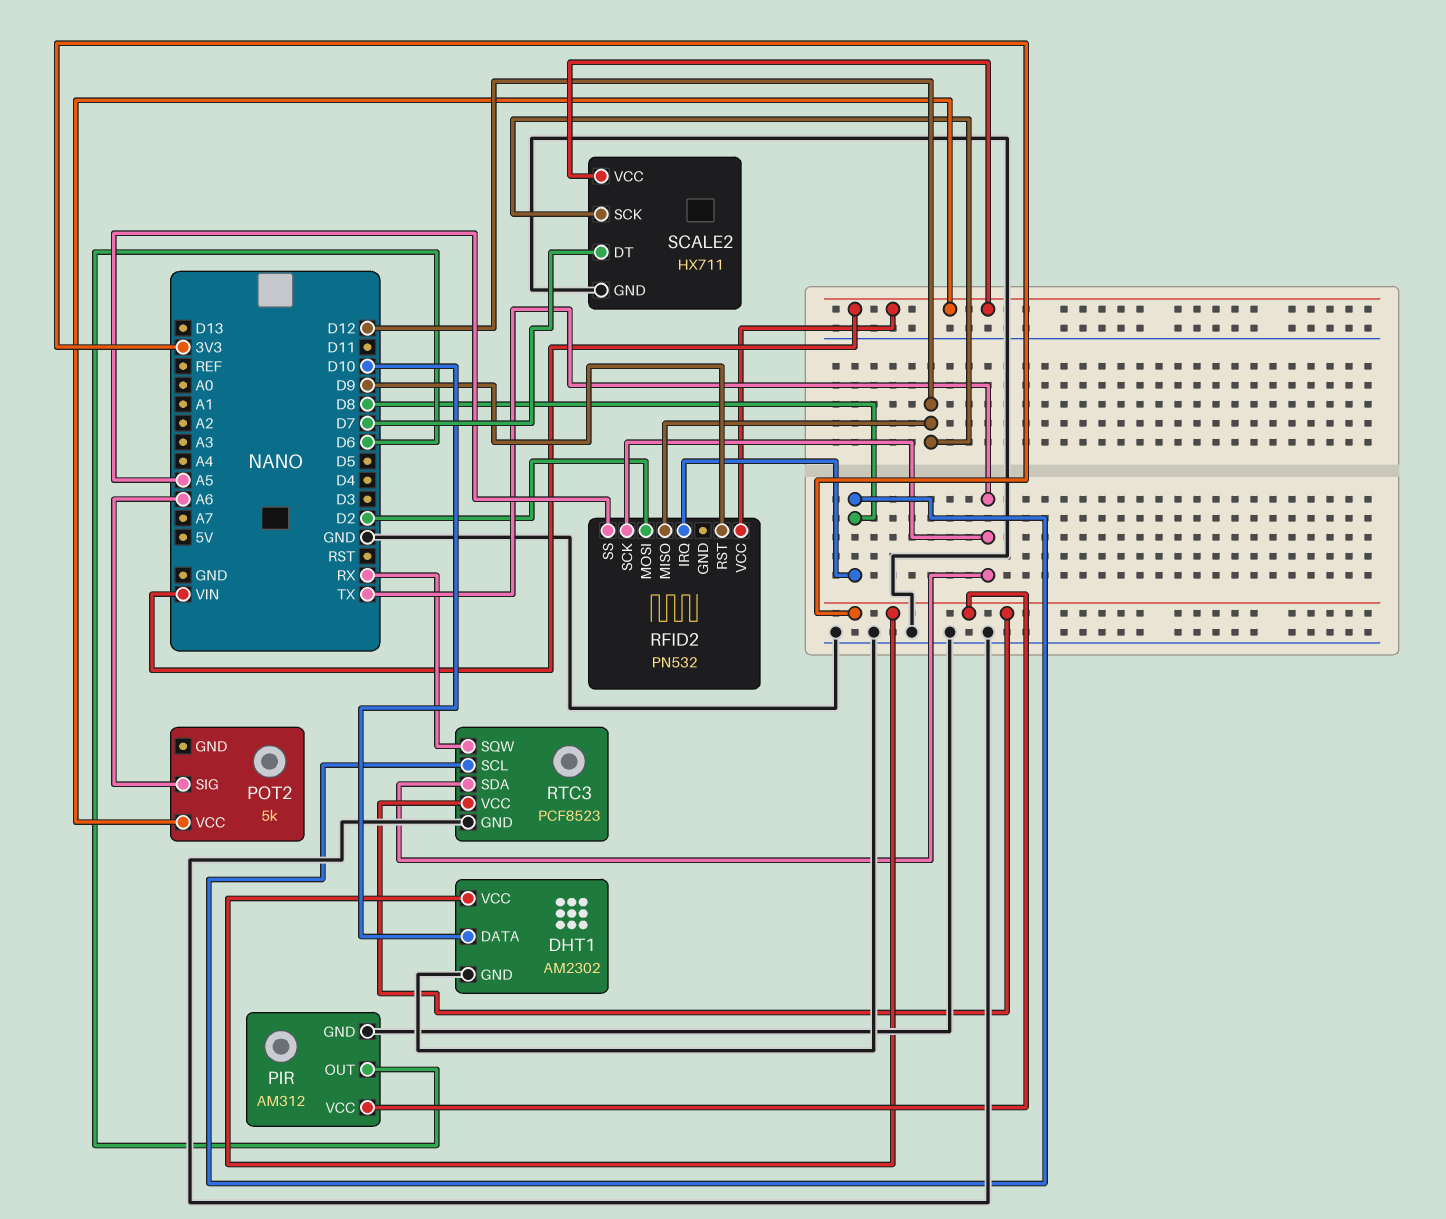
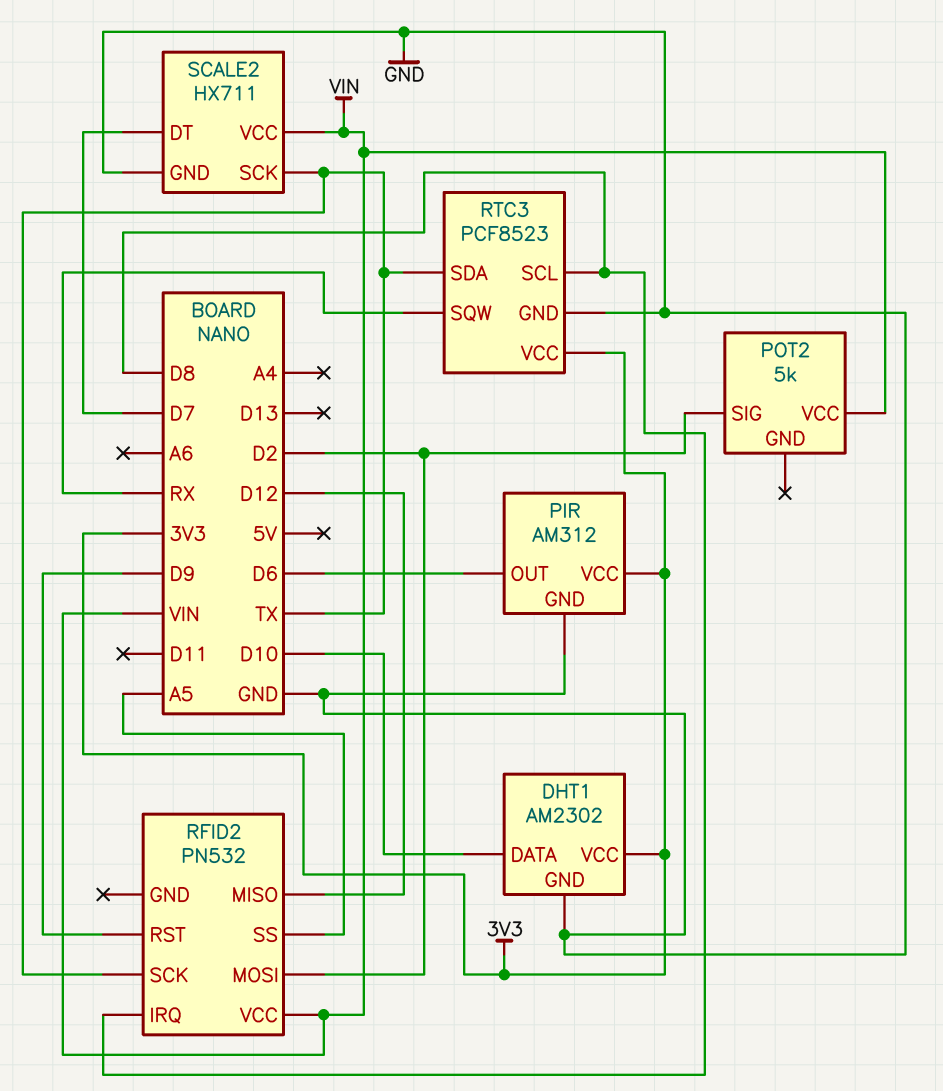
POT2 pin SIG: A6 -> D2
SCALE2 pin SCK: D12 -> TX

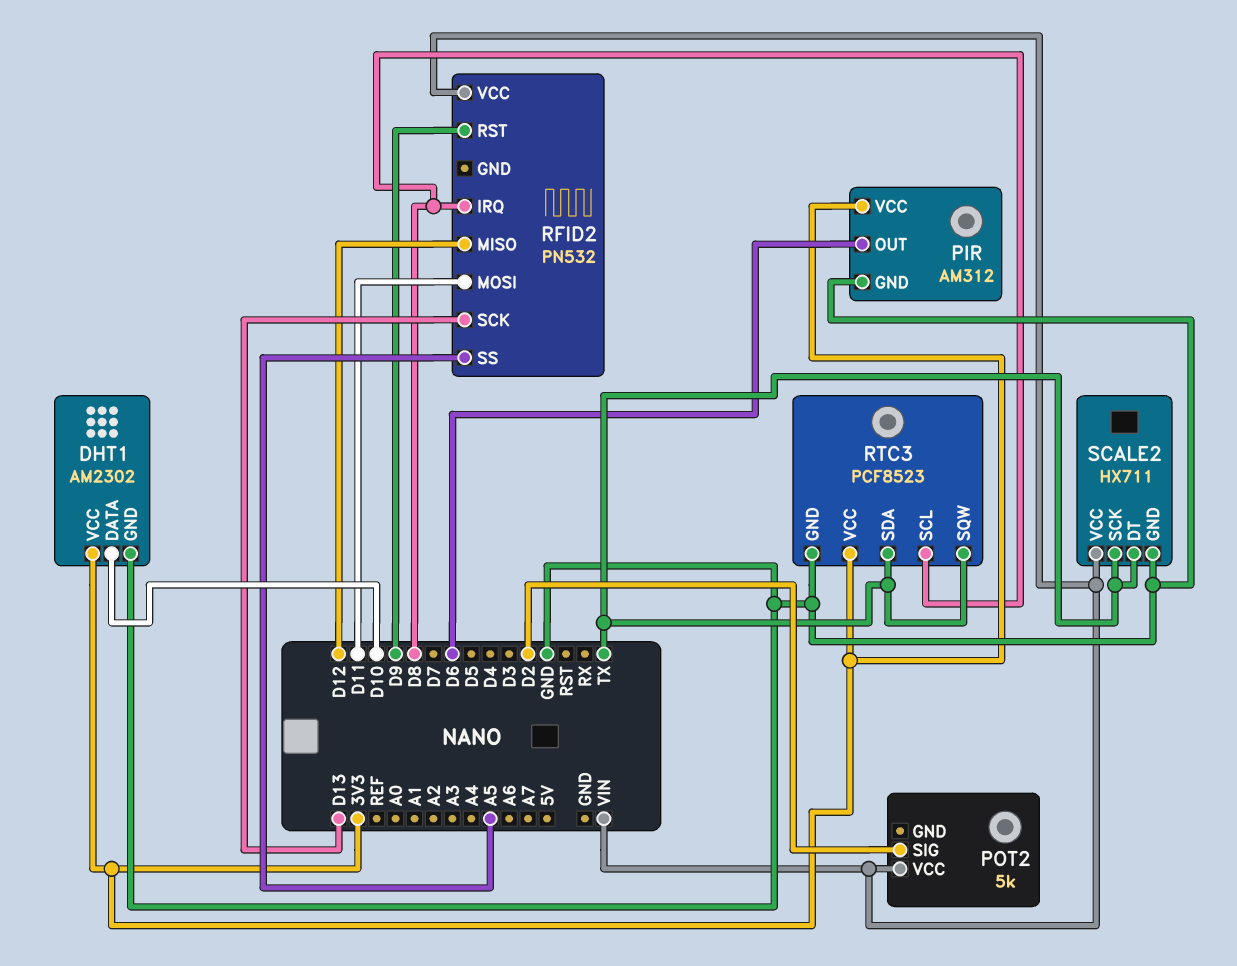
RFID2 pin MOSI: D2 -> D11
RFID2 pin SCK: TX -> D13
RTC3 pin SQW: RX -> TX
SCALE2 pin DT: D7 -> TX

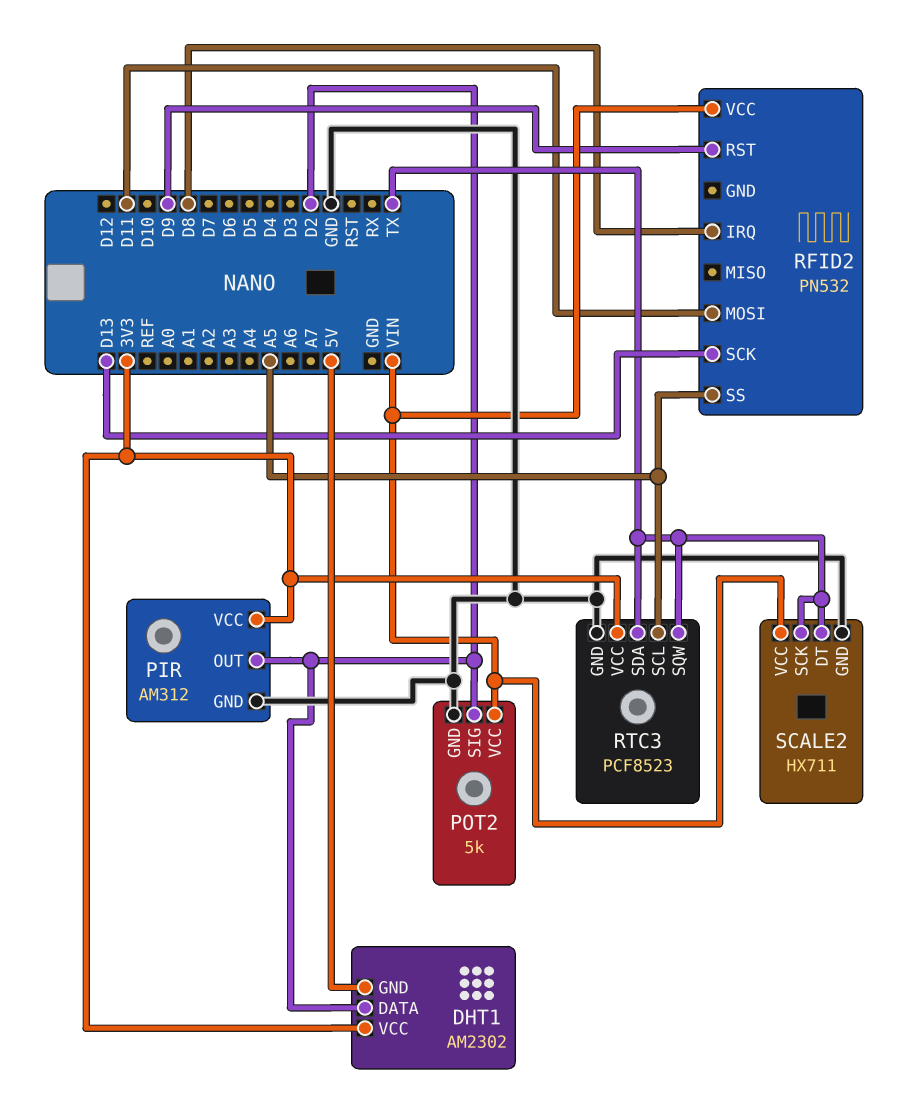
DHT1 pin DATA: D10 -> D2
DHT1 pin GND: GND -> 5V
PIR pin OUT: D6 -> D2
POT2 pin GND: none -> GND
RFID2 pin MISO: D12 -> none
RTC3 pin SCL: D8 -> A5

